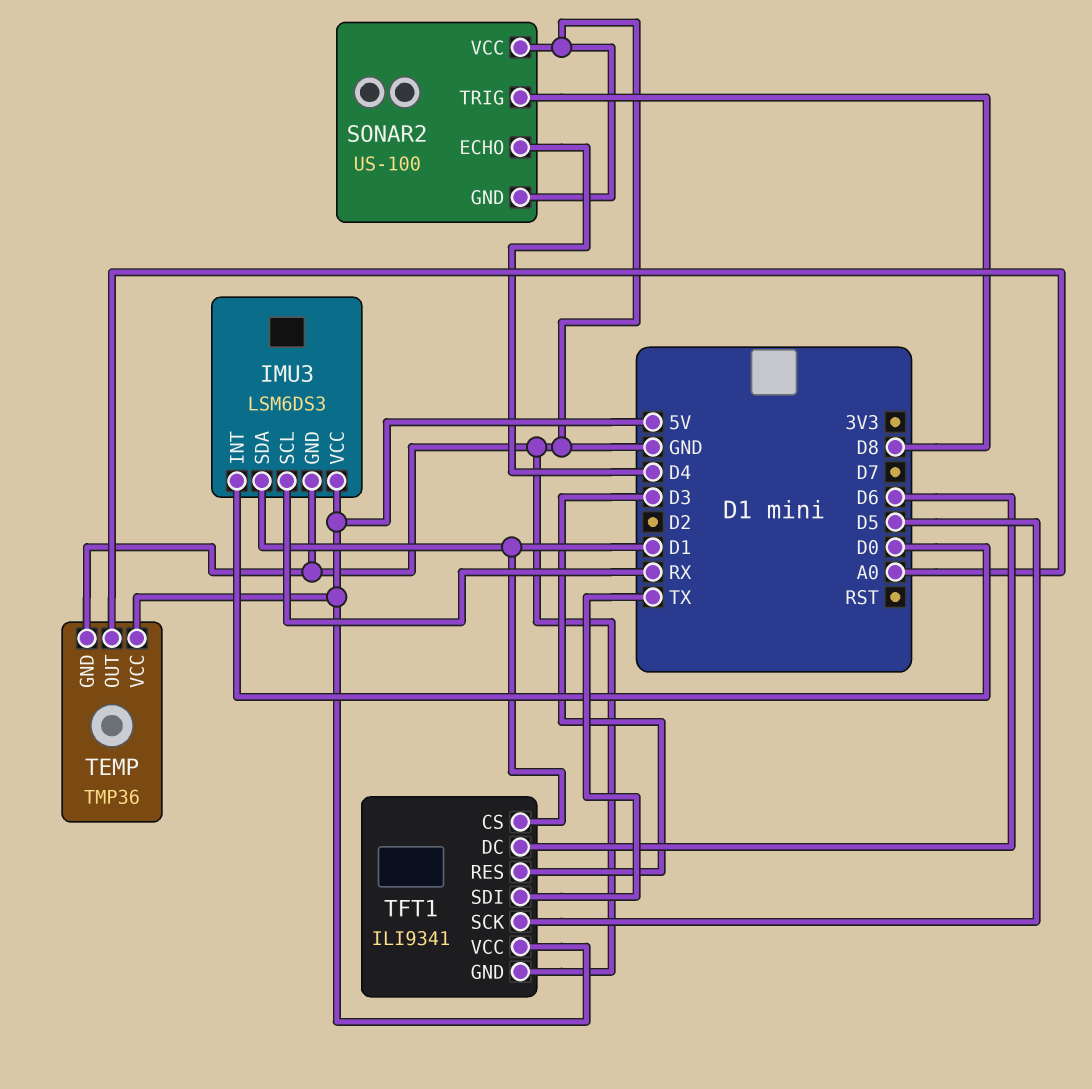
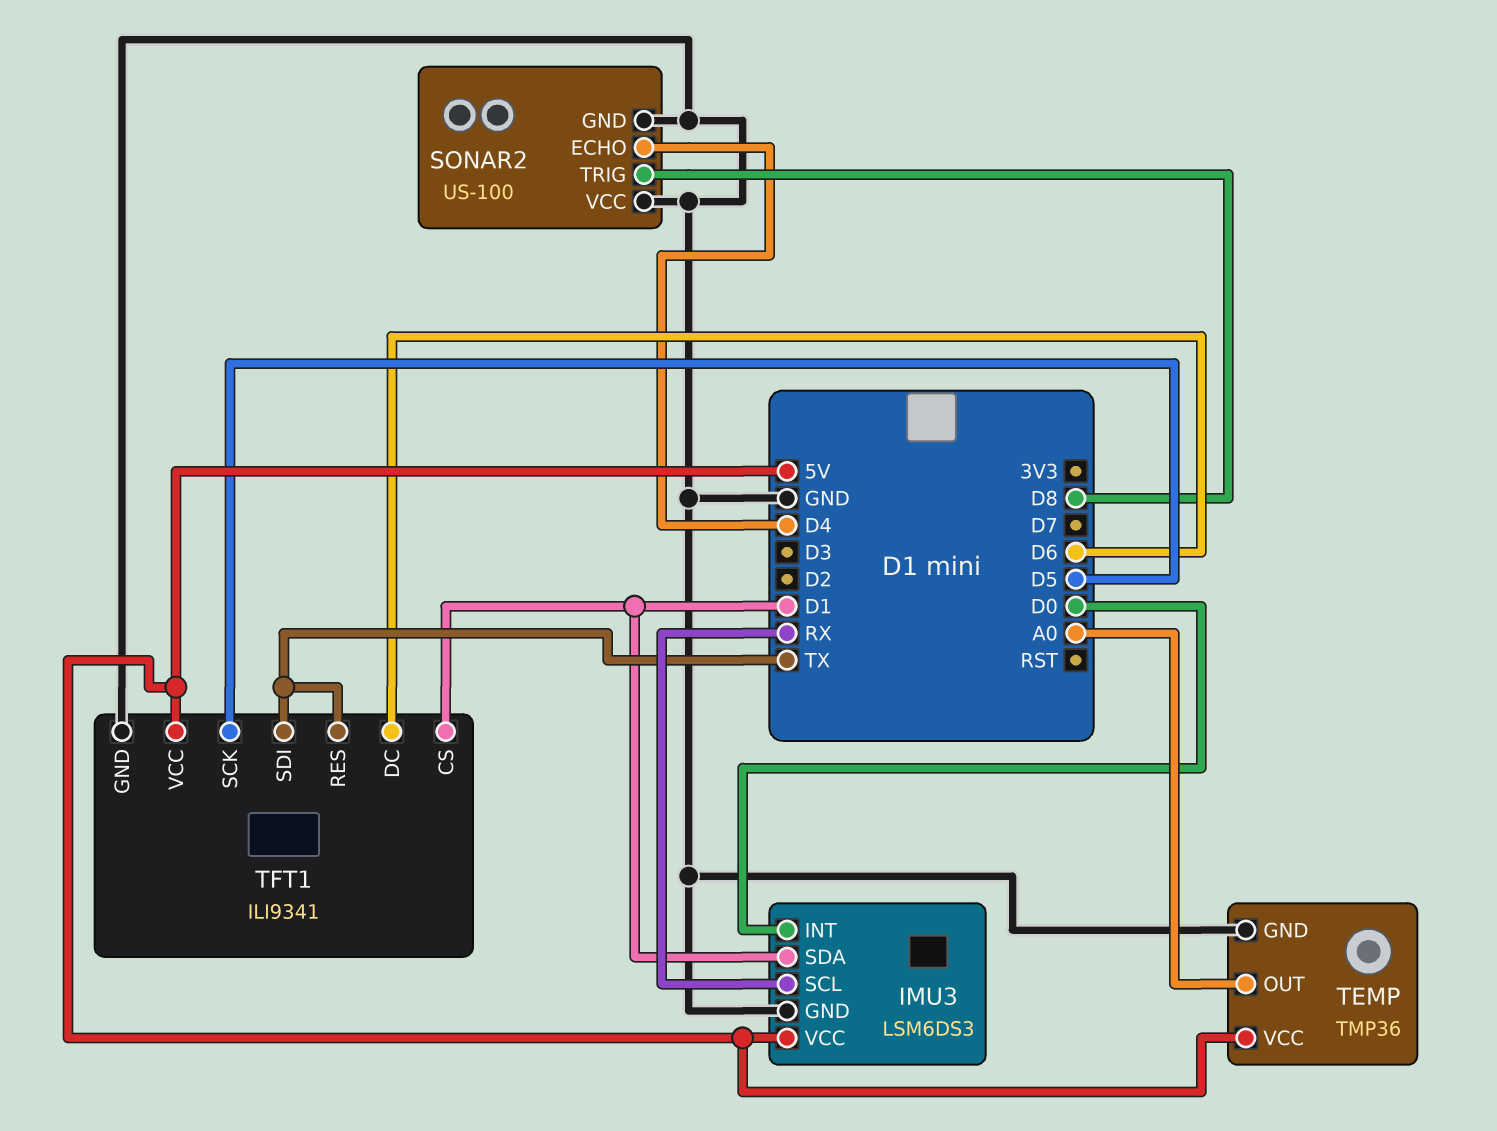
TFT1 pin RES: D3 -> TX

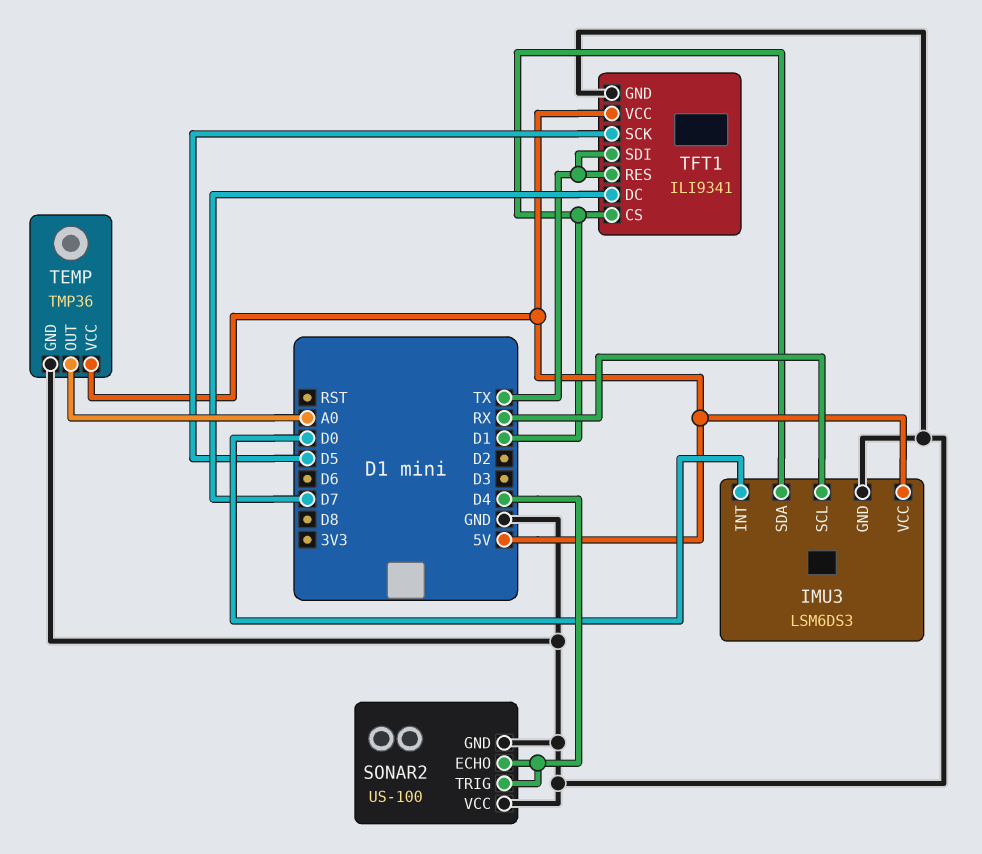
SONAR2 pin TRIG: D8 -> D4
TFT1 pin DC: D6 -> D7

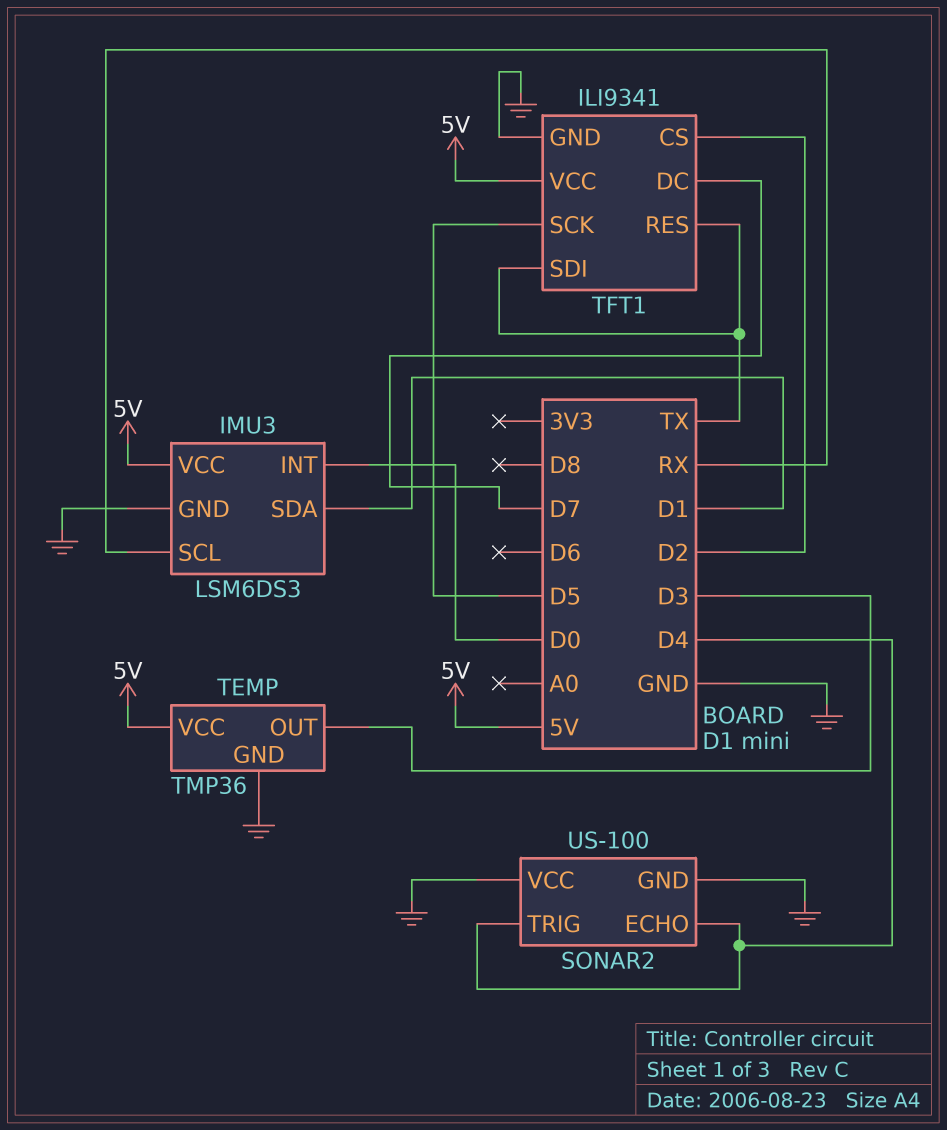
TEMP pin OUT: A0 -> D3
TFT1 pin CS: D1 -> D2

